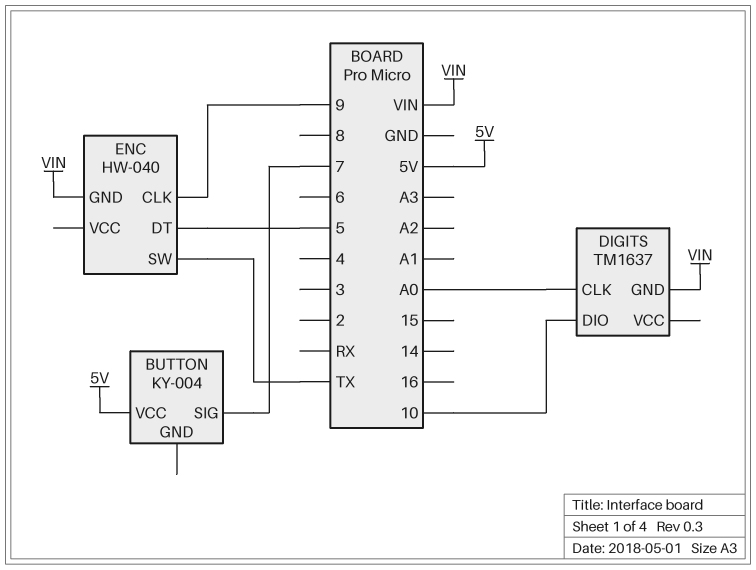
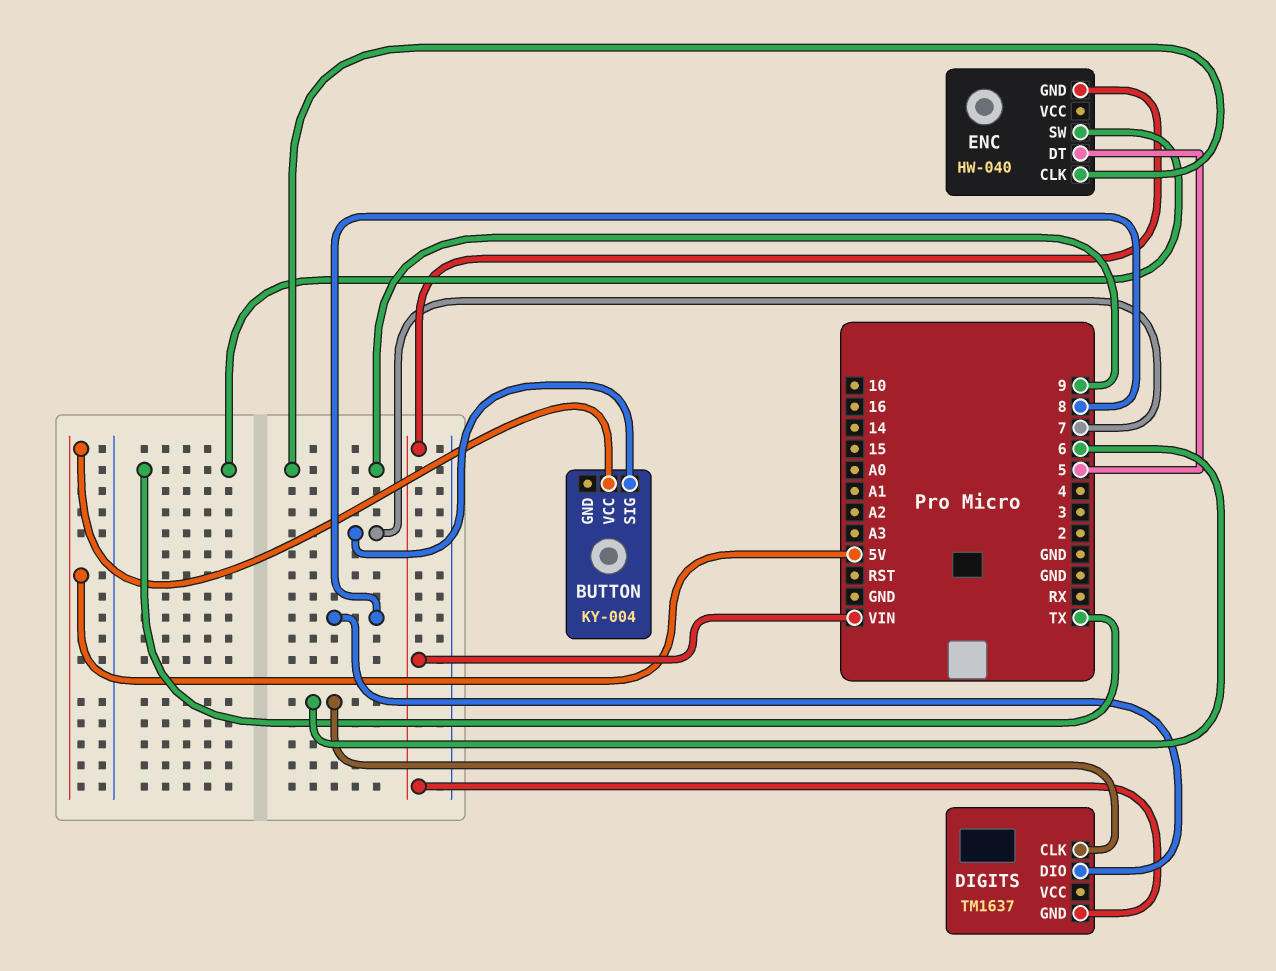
DIGITS pin CLK: A0 -> 6
DIGITS pin DIO: 10 -> 8

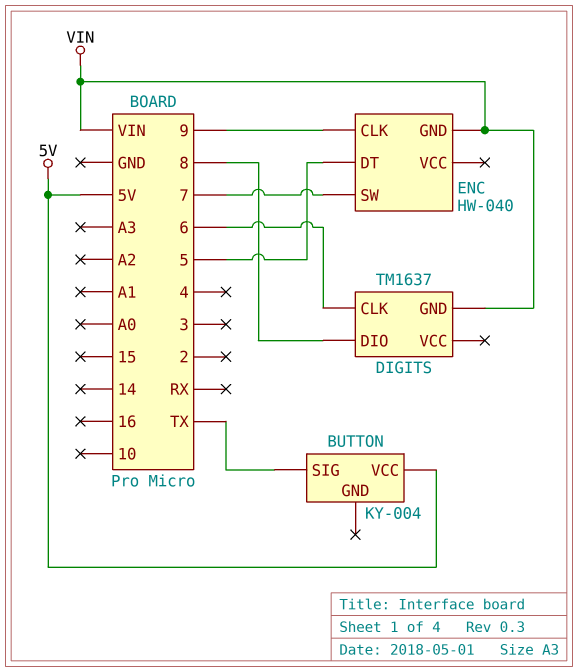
BUTTON pin SIG: 7 -> TX
ENC pin SW: TX -> 7

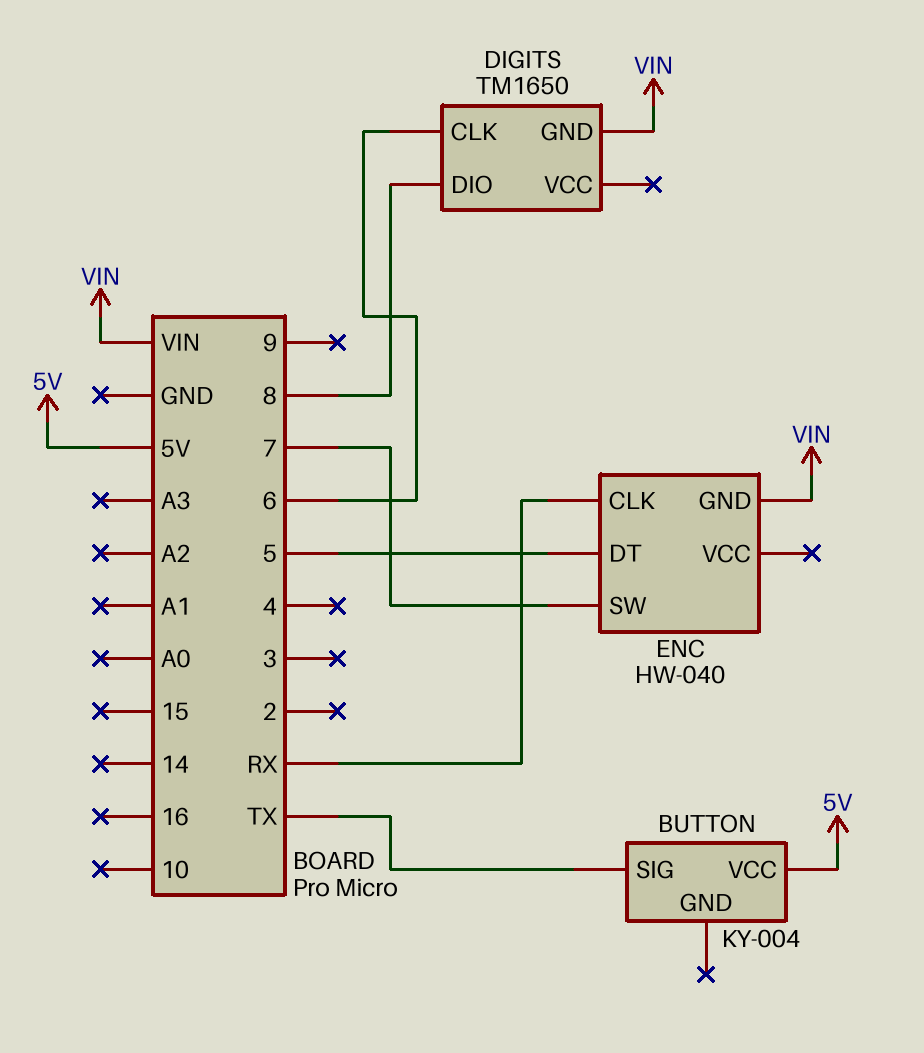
DIGITS: TM1637 -> TM1650
ENC pin CLK: 9 -> RX

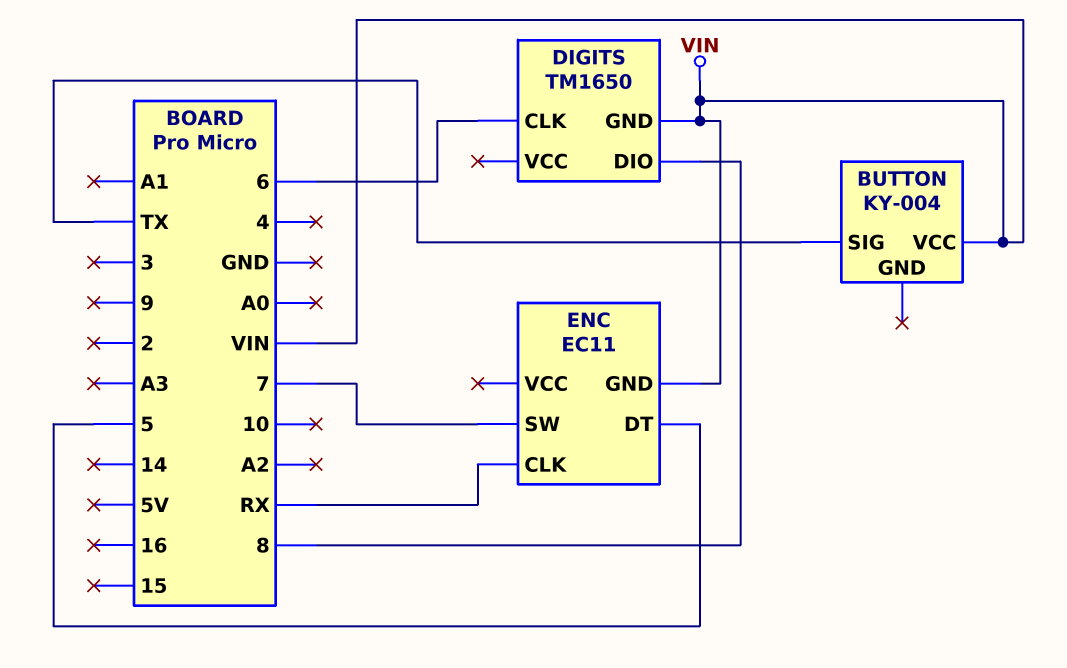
BUTTON pin VCC: 5V -> VIN
ENC: HW-040 -> EC11

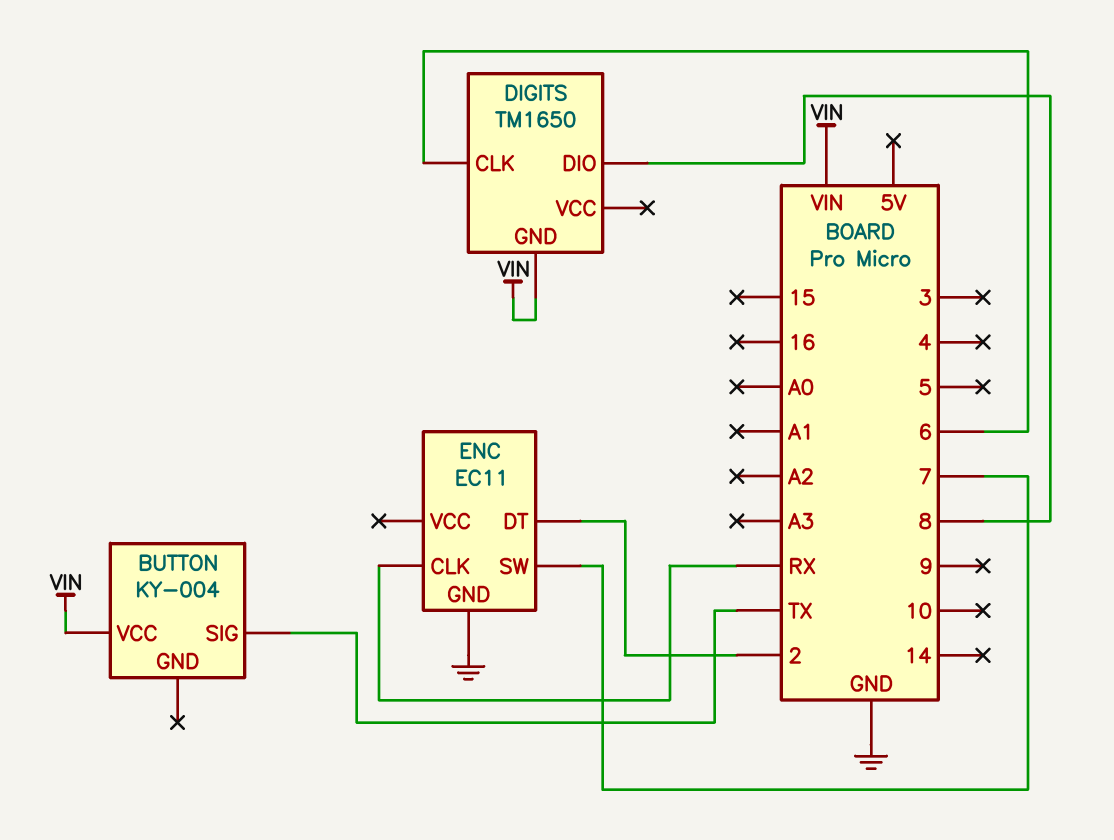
ENC pin DT: 5 -> 2
ENC pin GND: VIN -> GND

